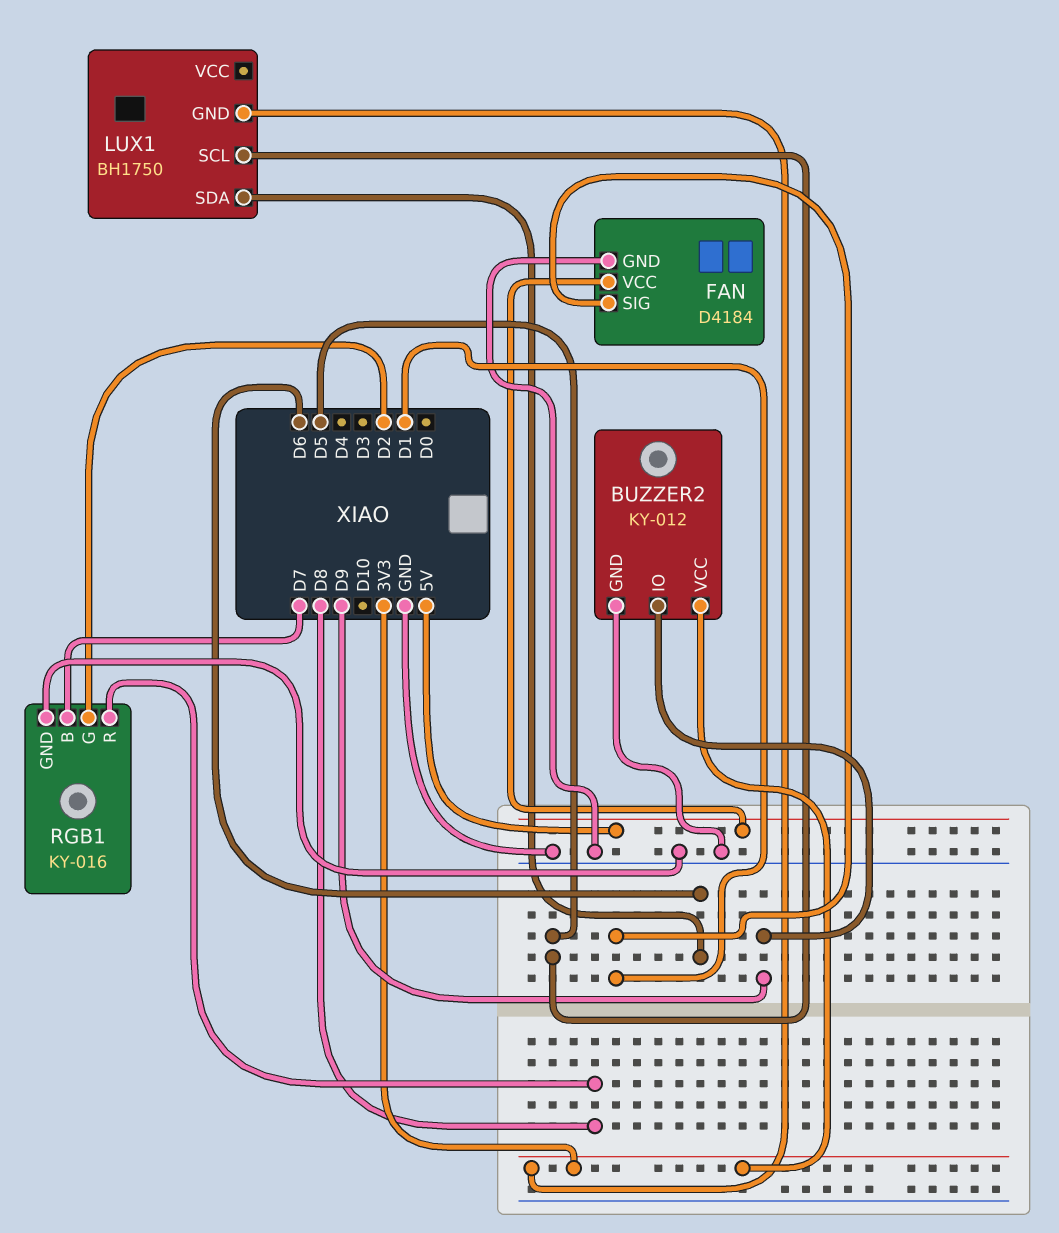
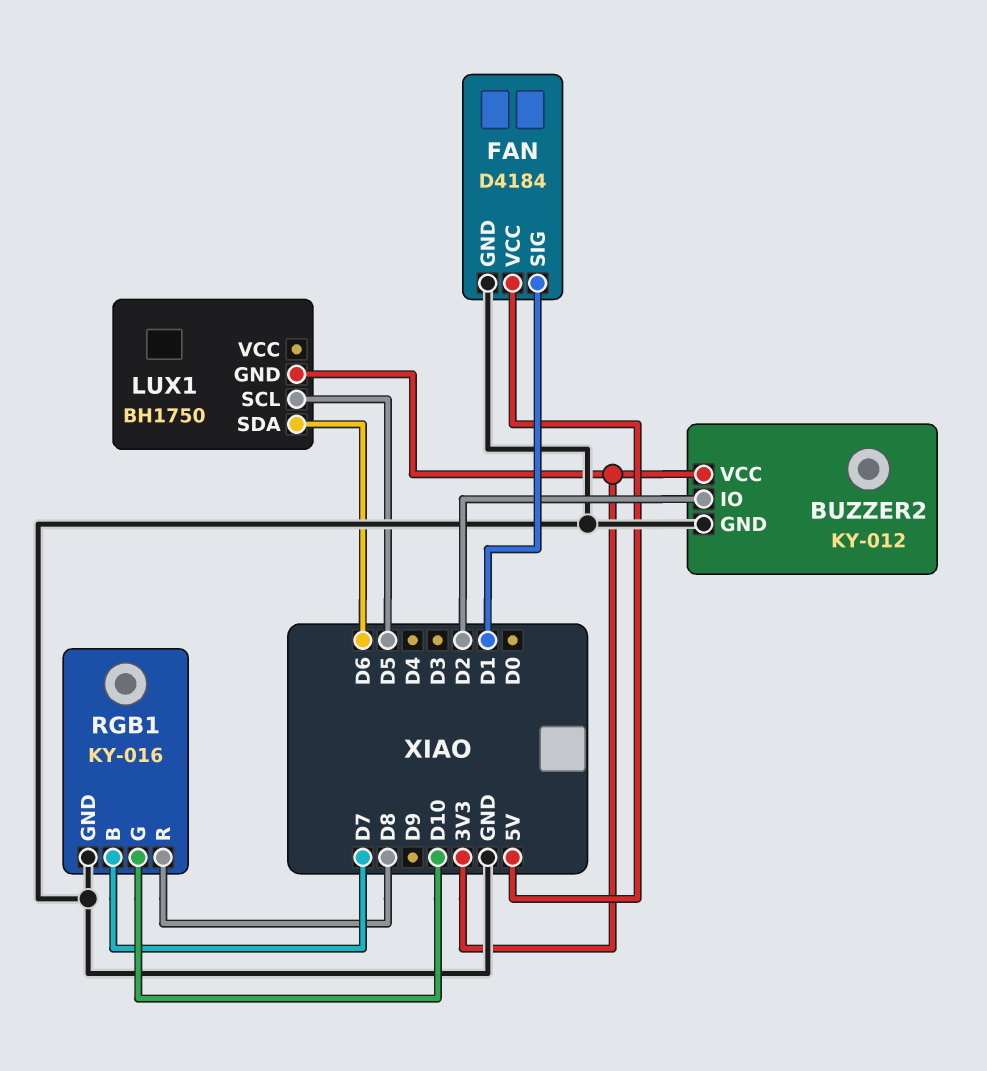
BUZZER2 pin IO: D9 -> D2
RGB1 pin G: D2 -> D10

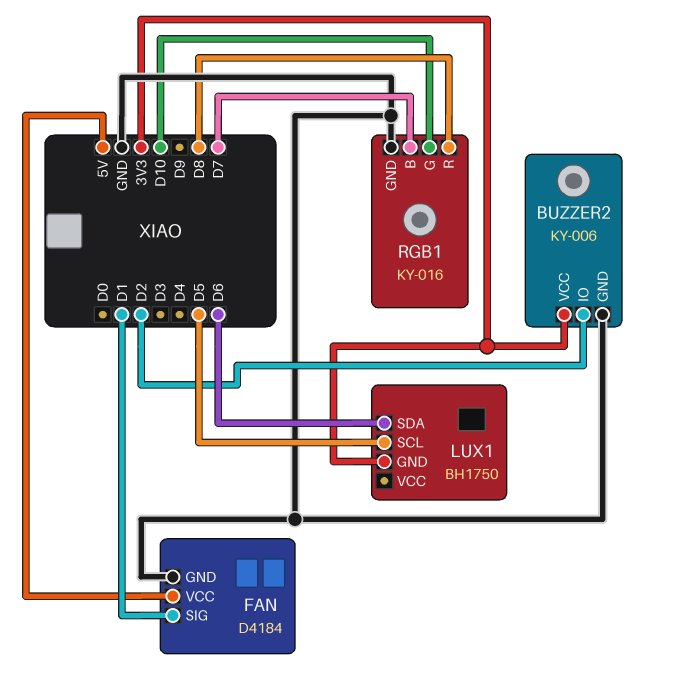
BUZZER2: KY-012 -> KY-006

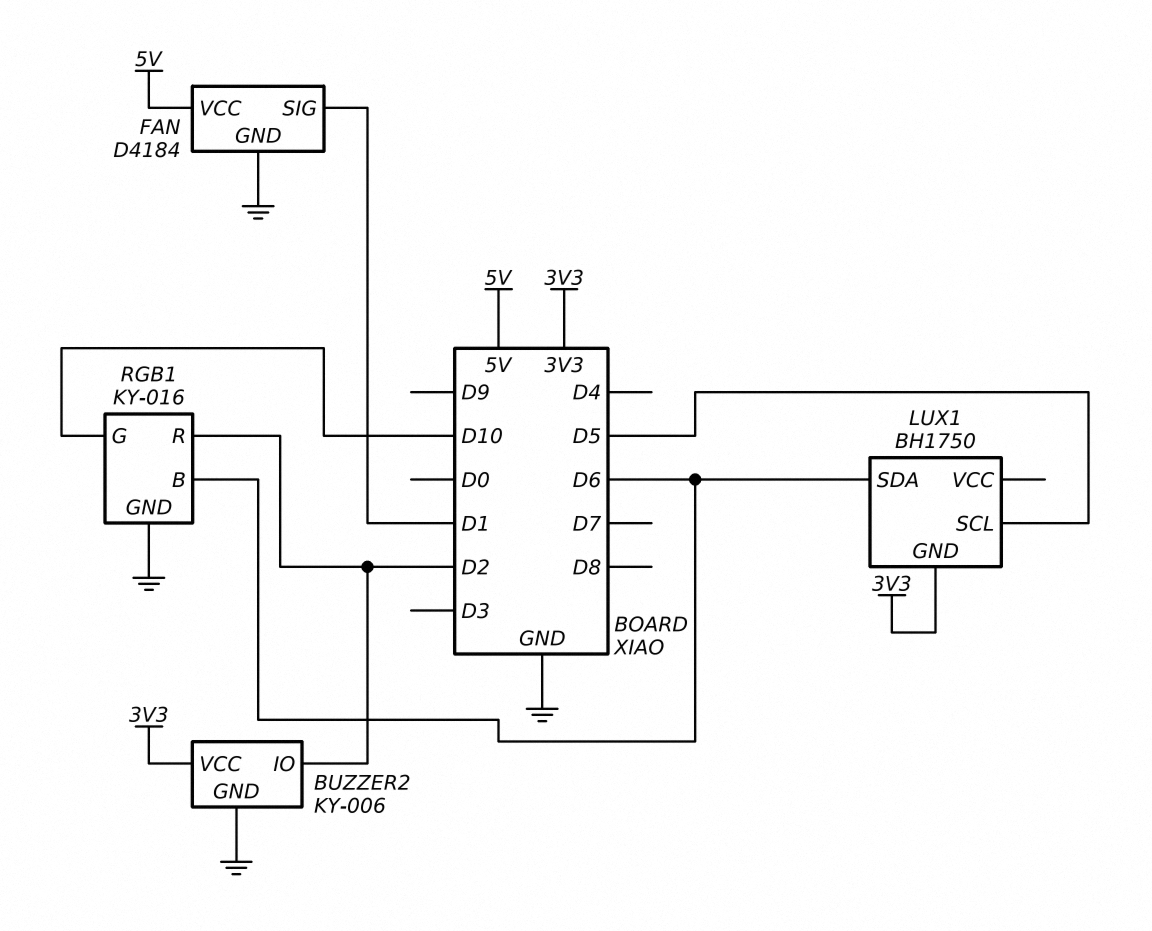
RGB1 pin B: D7 -> D6
RGB1 pin R: D8 -> D2

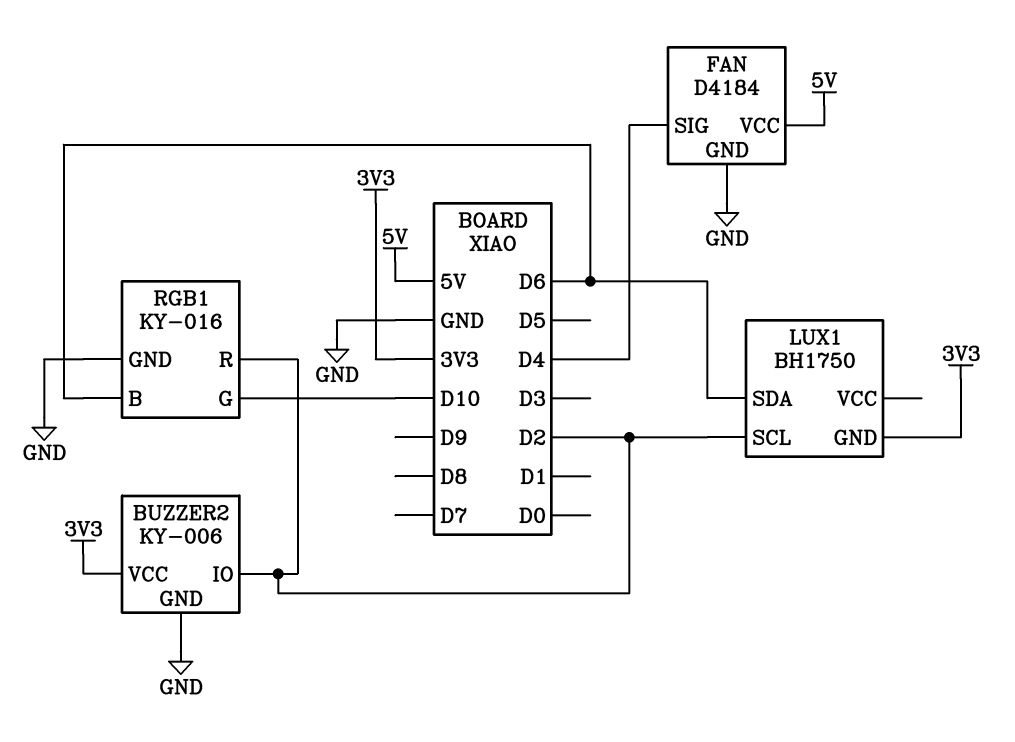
FAN pin SIG: D1 -> D4
LUX1 pin SCL: D5 -> D2

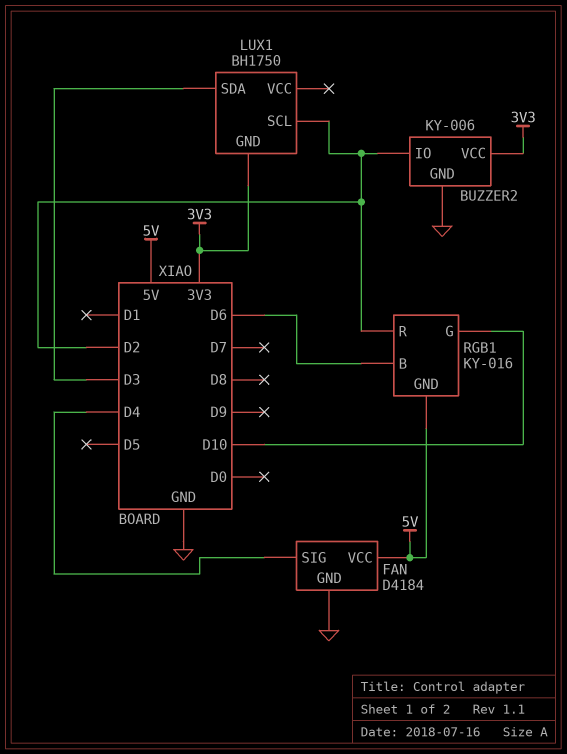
LUX1 pin SDA: D6 -> D3
RGB1 pin GND: GND -> 5V

